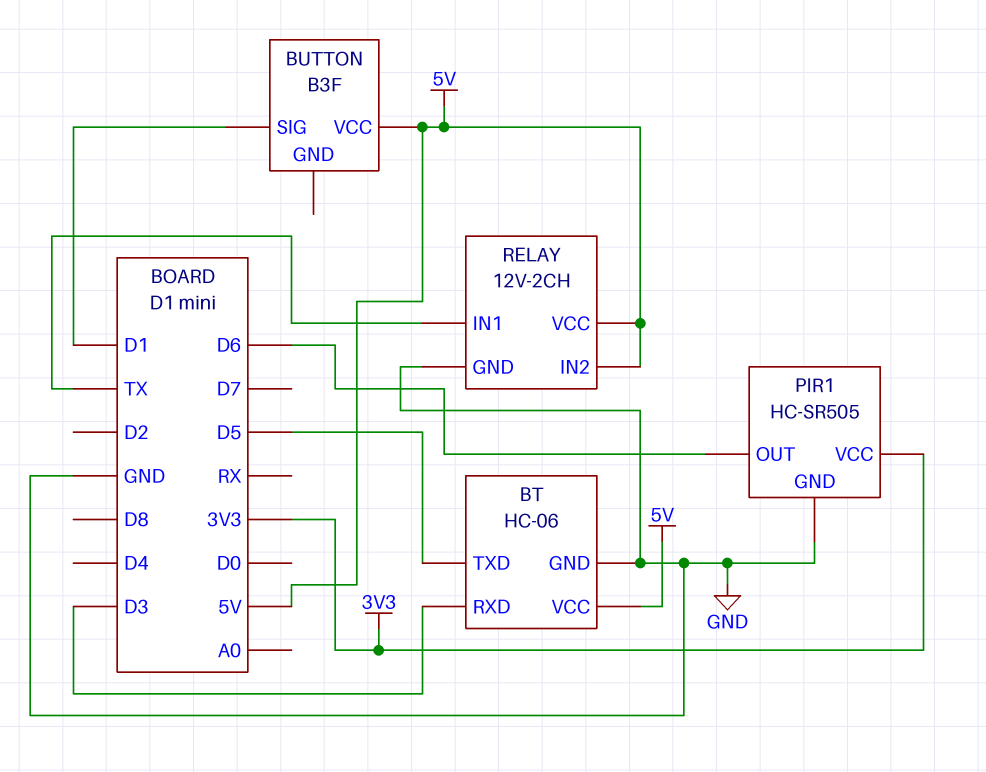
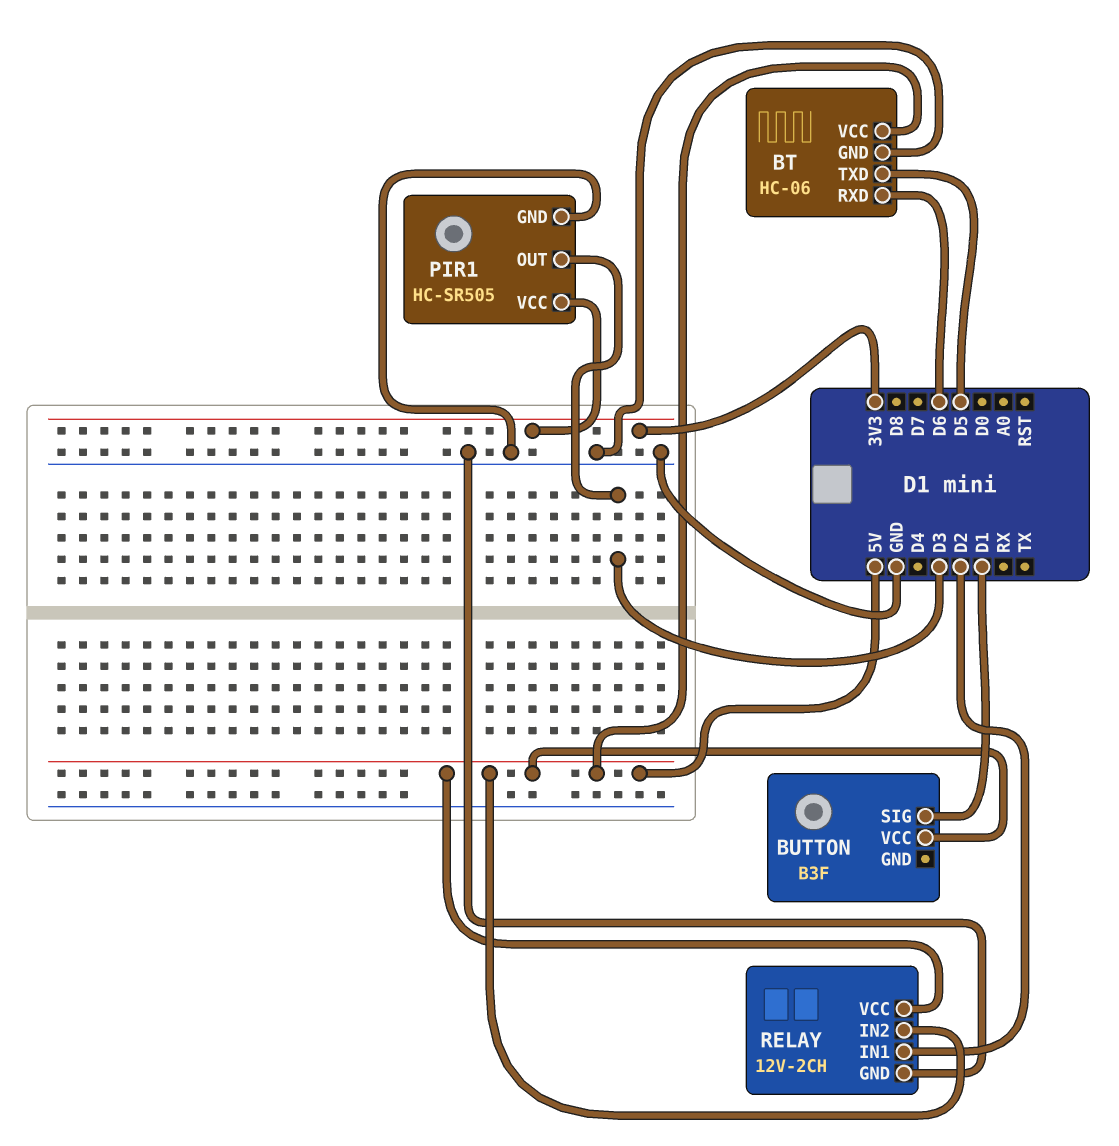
BT pin RXD: D3 -> D6
PIR1 pin OUT: D6 -> D3
RELAY pin IN1: TX -> D2

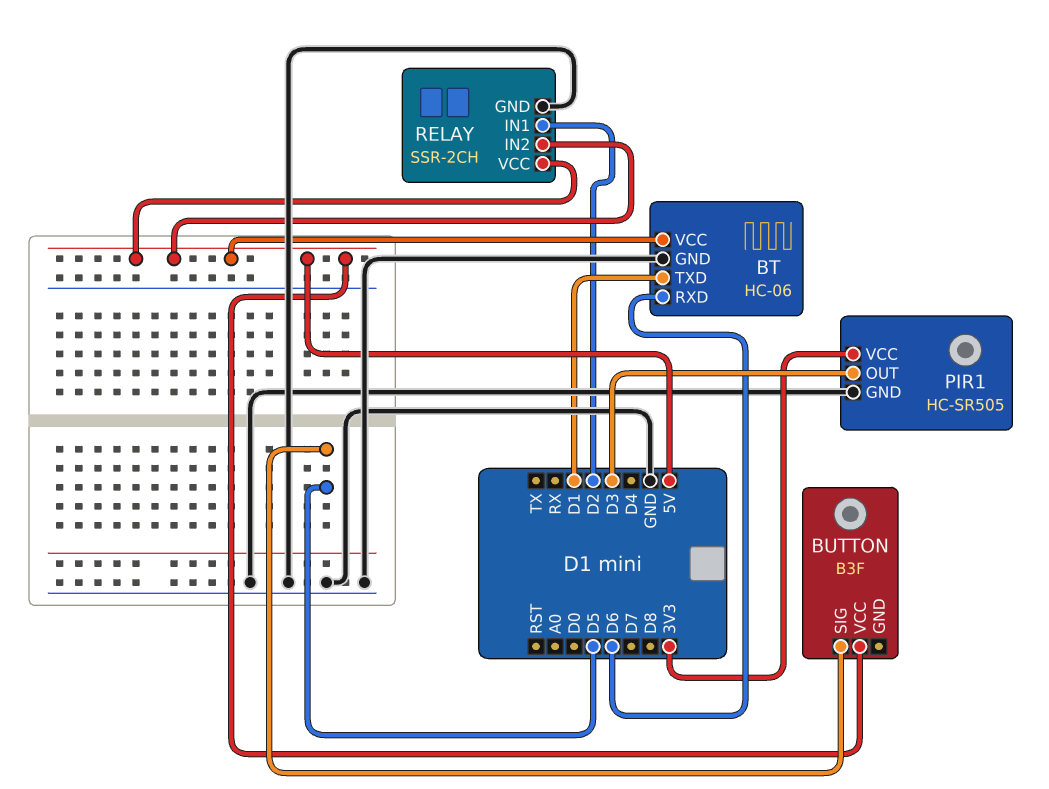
BT pin TXD: D5 -> D1
BUTTON pin SIG: D1 -> D5
RELAY: 12V-2CH -> SSR-2CH

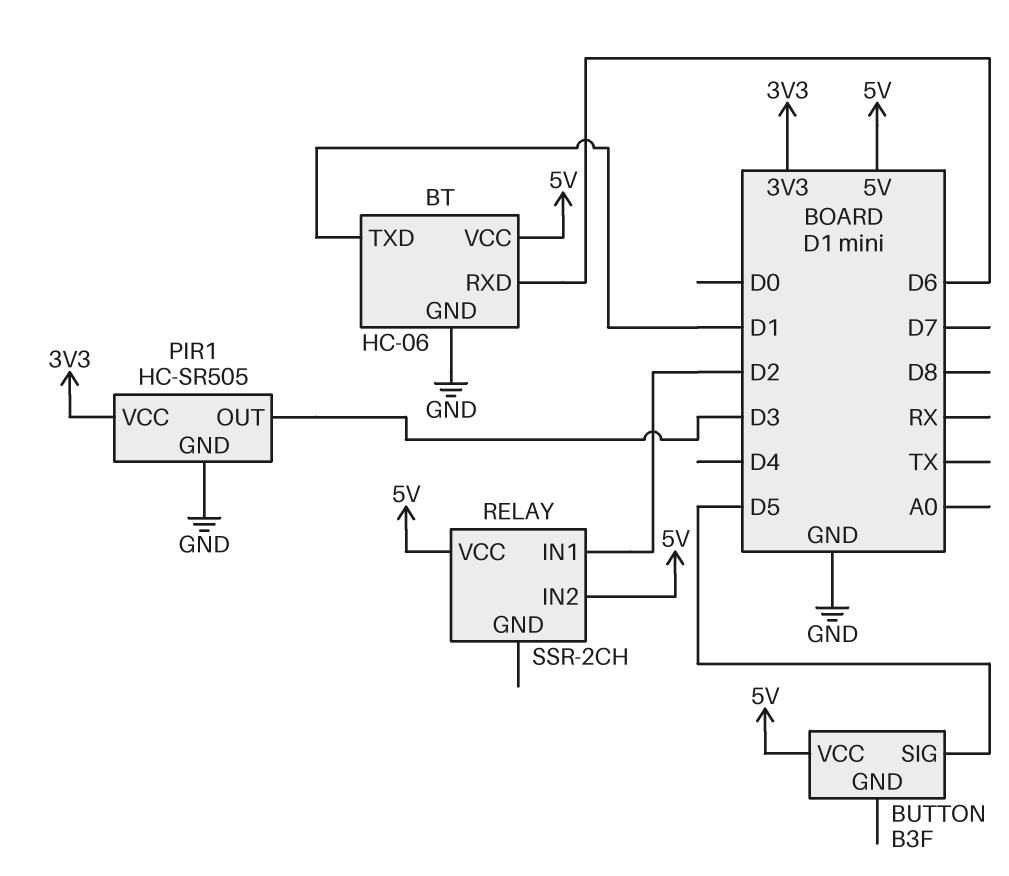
RELAY pin GND: GND -> none

